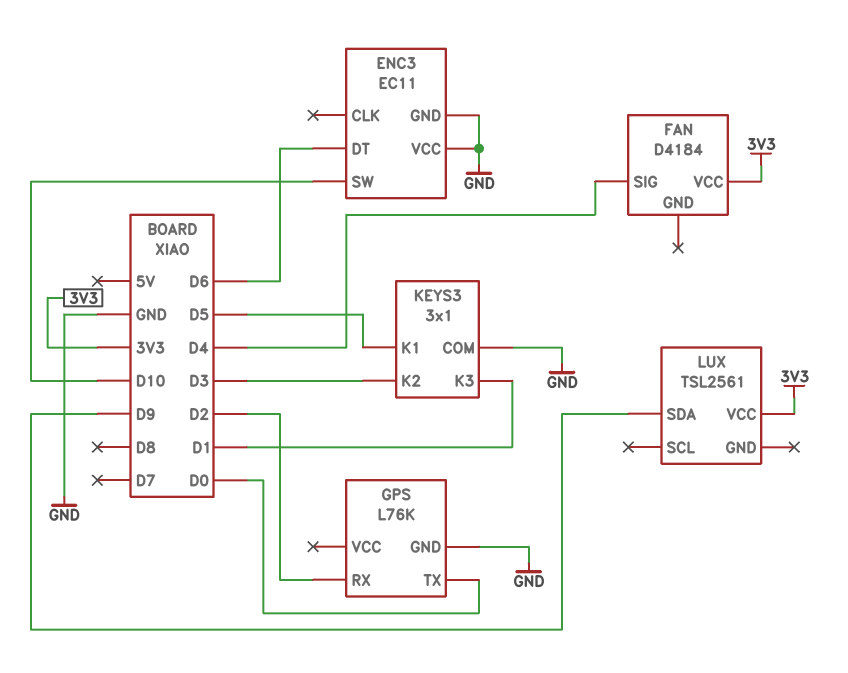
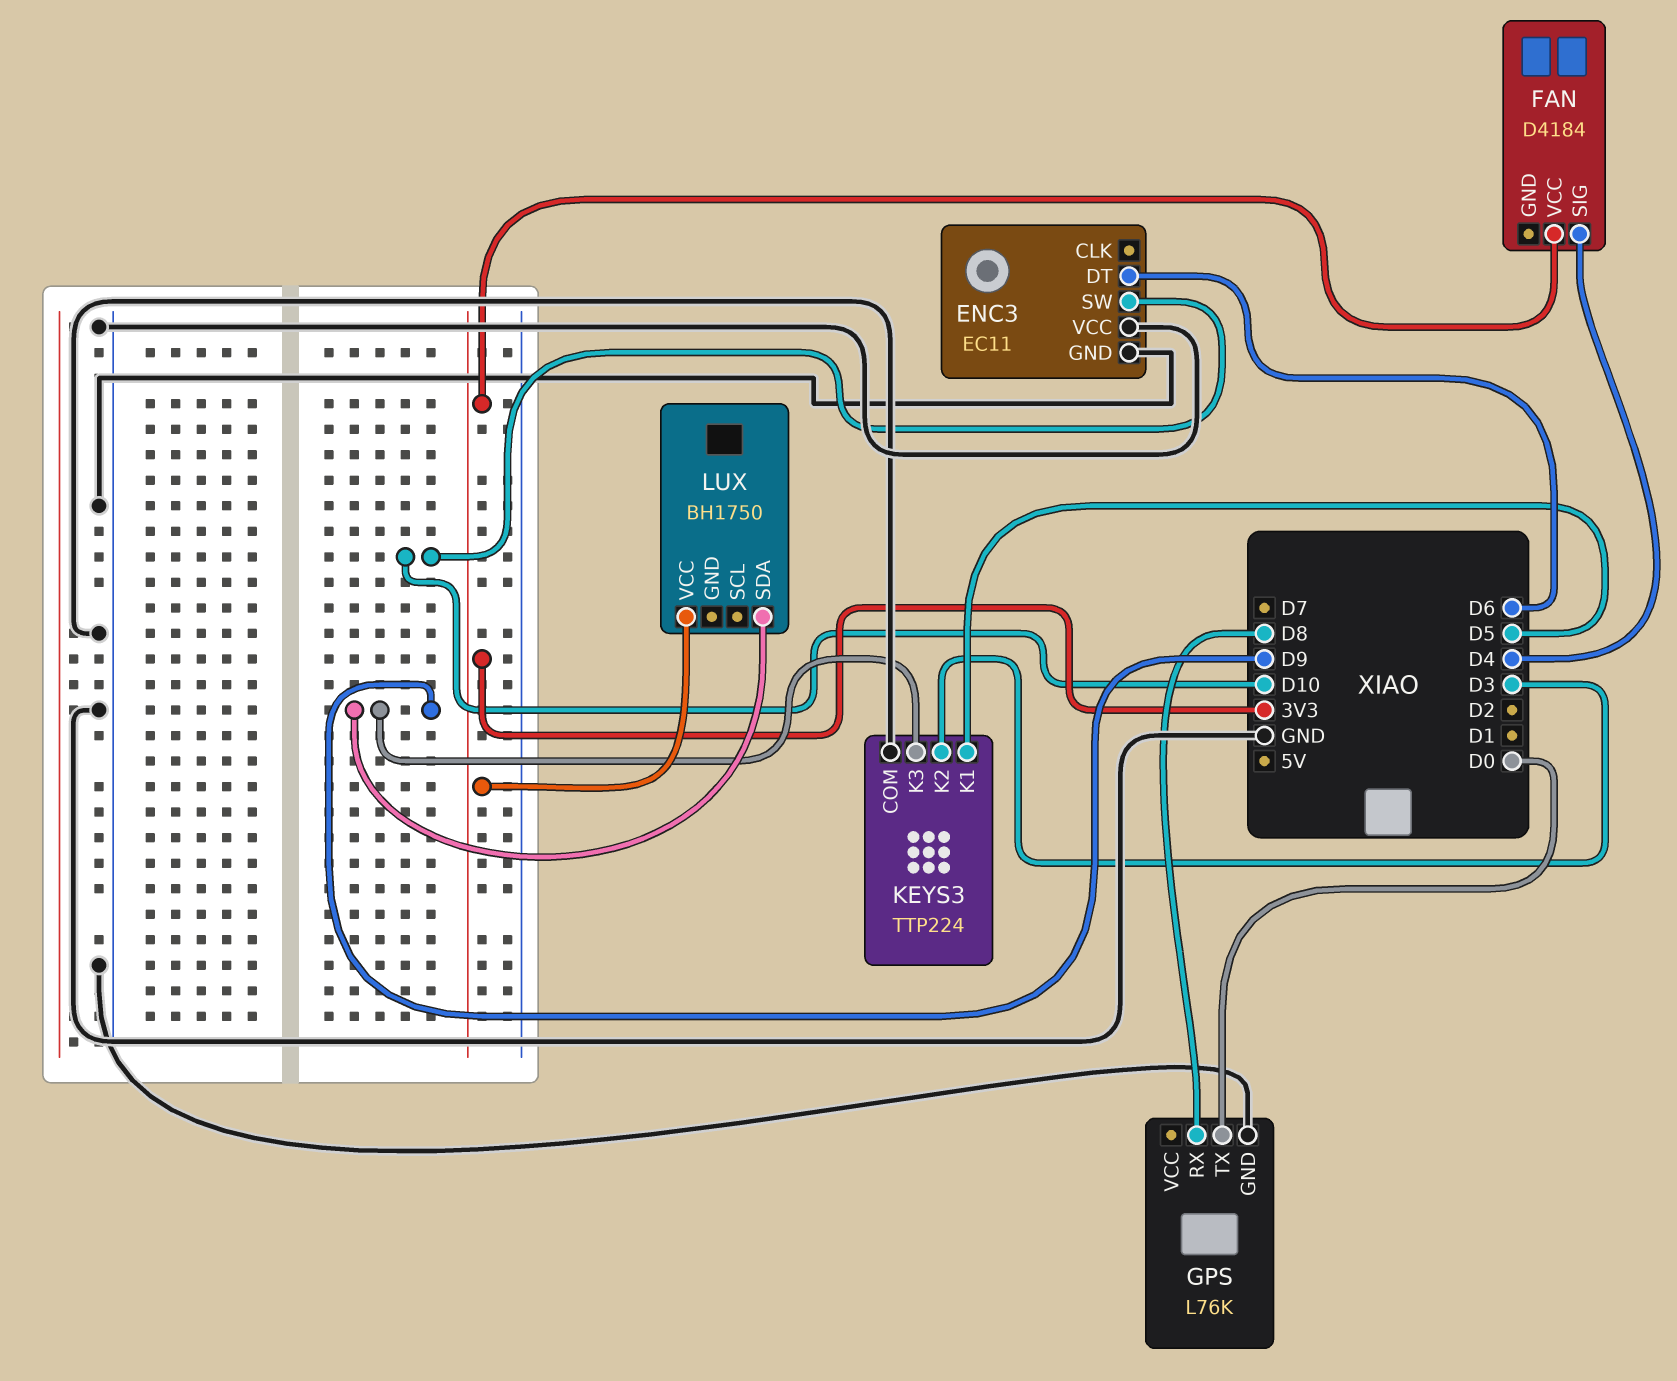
GPS pin RX: D2 -> D8
KEYS3: 3x1 -> TTP224
KEYS3 pin K3: D1 -> D9
LUX: TSL2561 -> BH1750

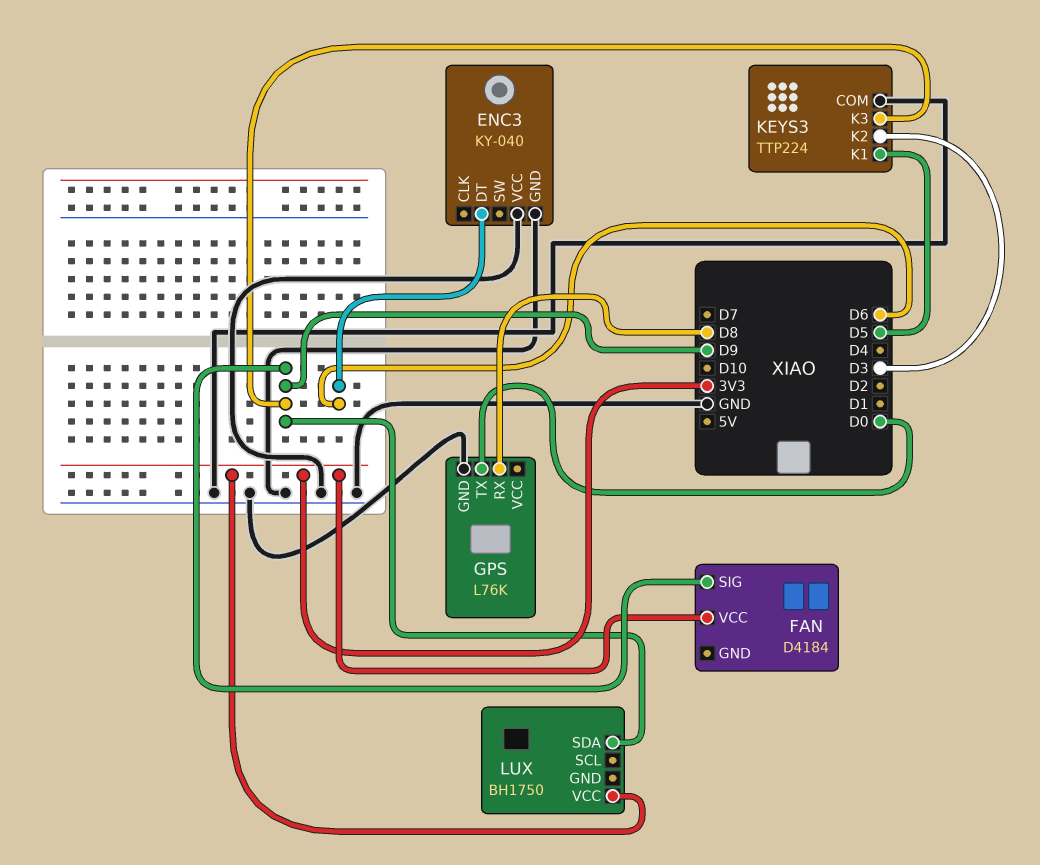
ENC3: EC11 -> KY-040
ENC3 pin SW: D10 -> none
FAN pin SIG: D4 -> D9

